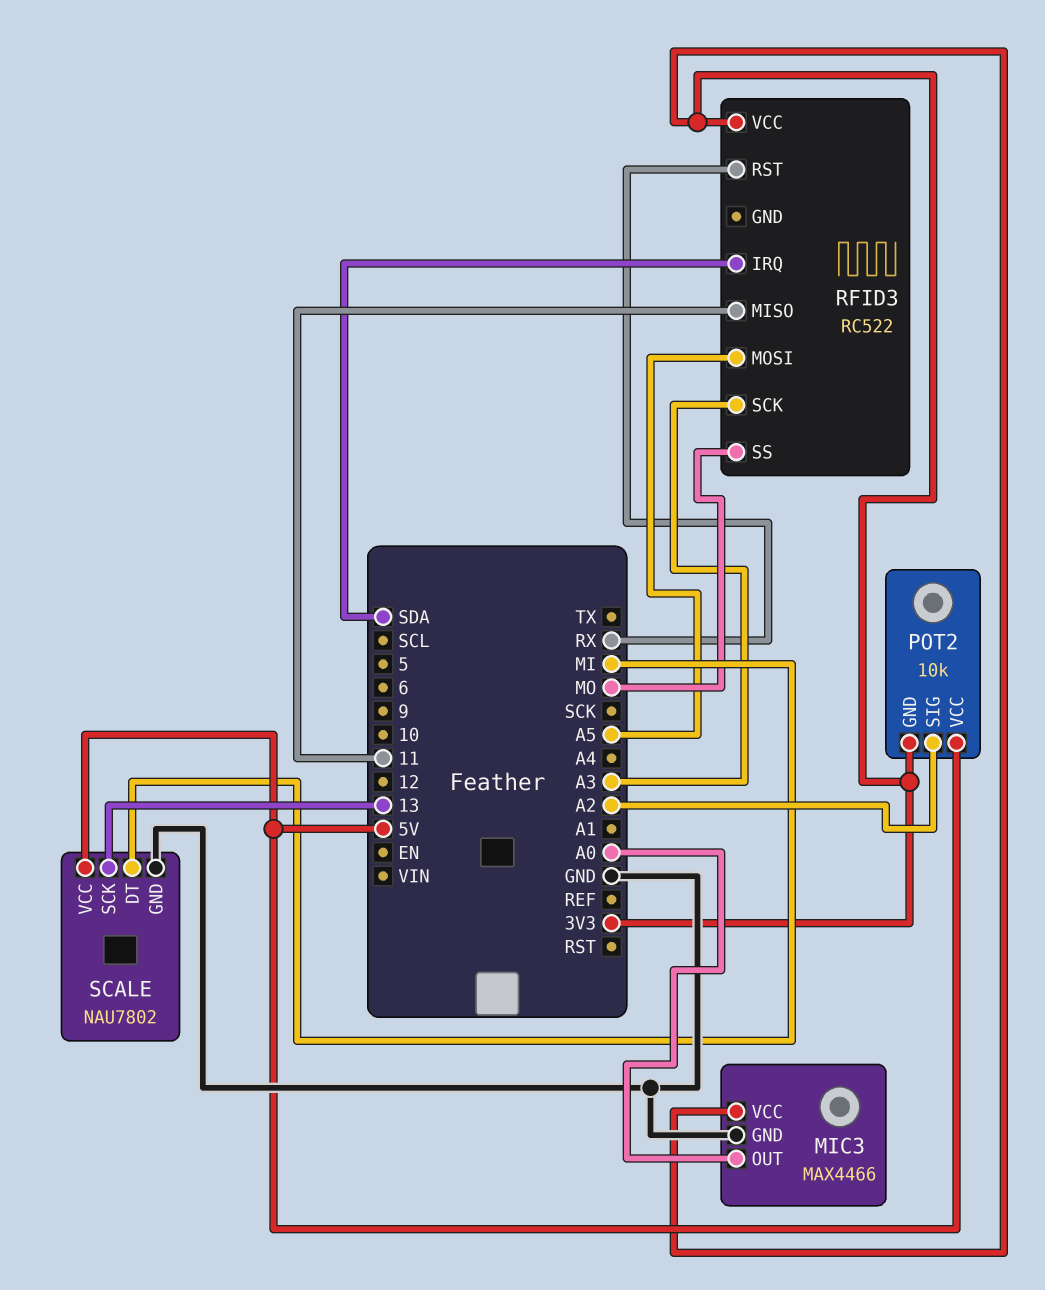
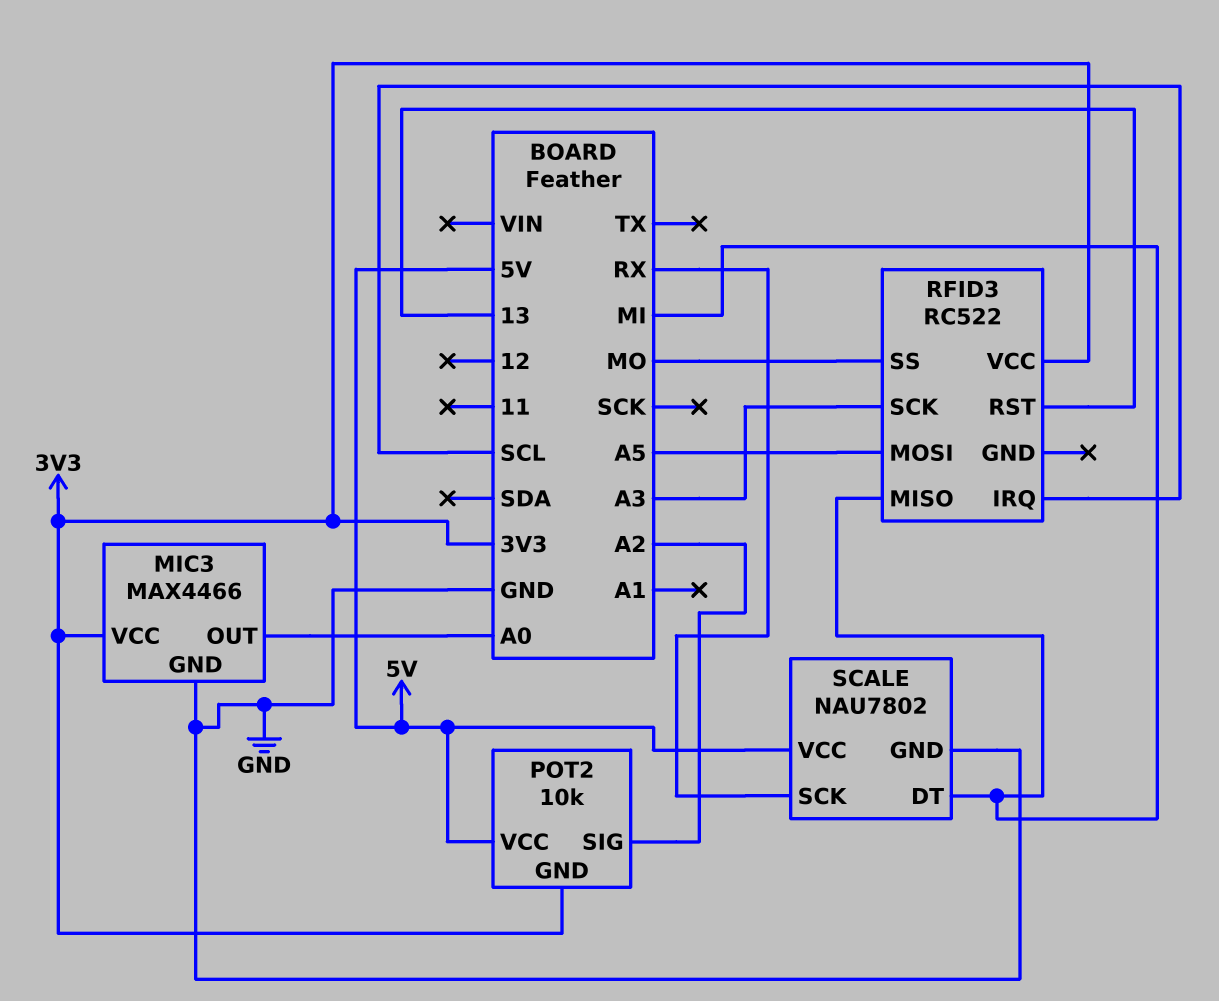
RFID3 pin IRQ: SDA -> SCL
RFID3 pin MISO: 11 -> MI
RFID3 pin RST: RX -> 13
SCALE pin SCK: 13 -> RX

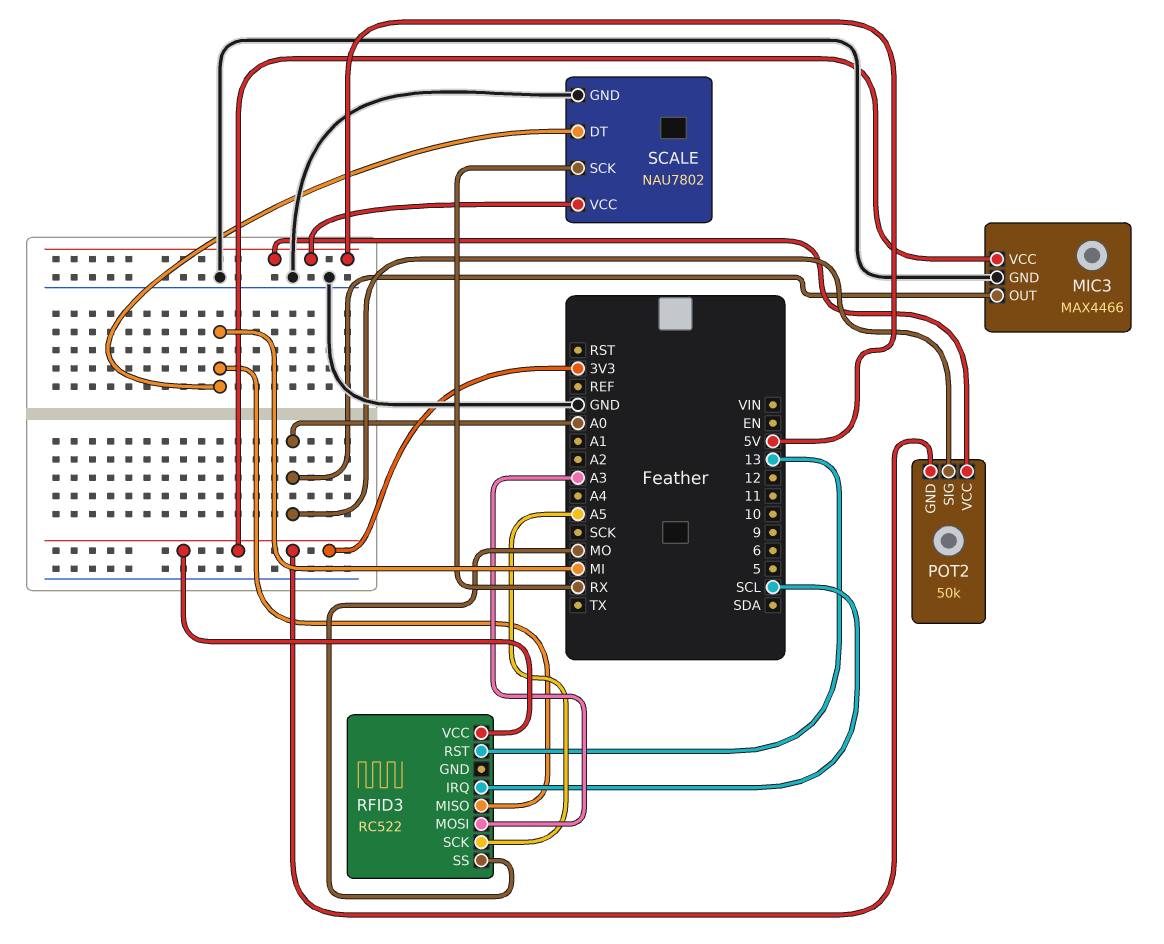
POT2: 10k -> 50k
POT2 pin SIG: A2 -> A0
RFID3 pin MOSI: A5 -> A3
RFID3 pin SCK: A3 -> A5

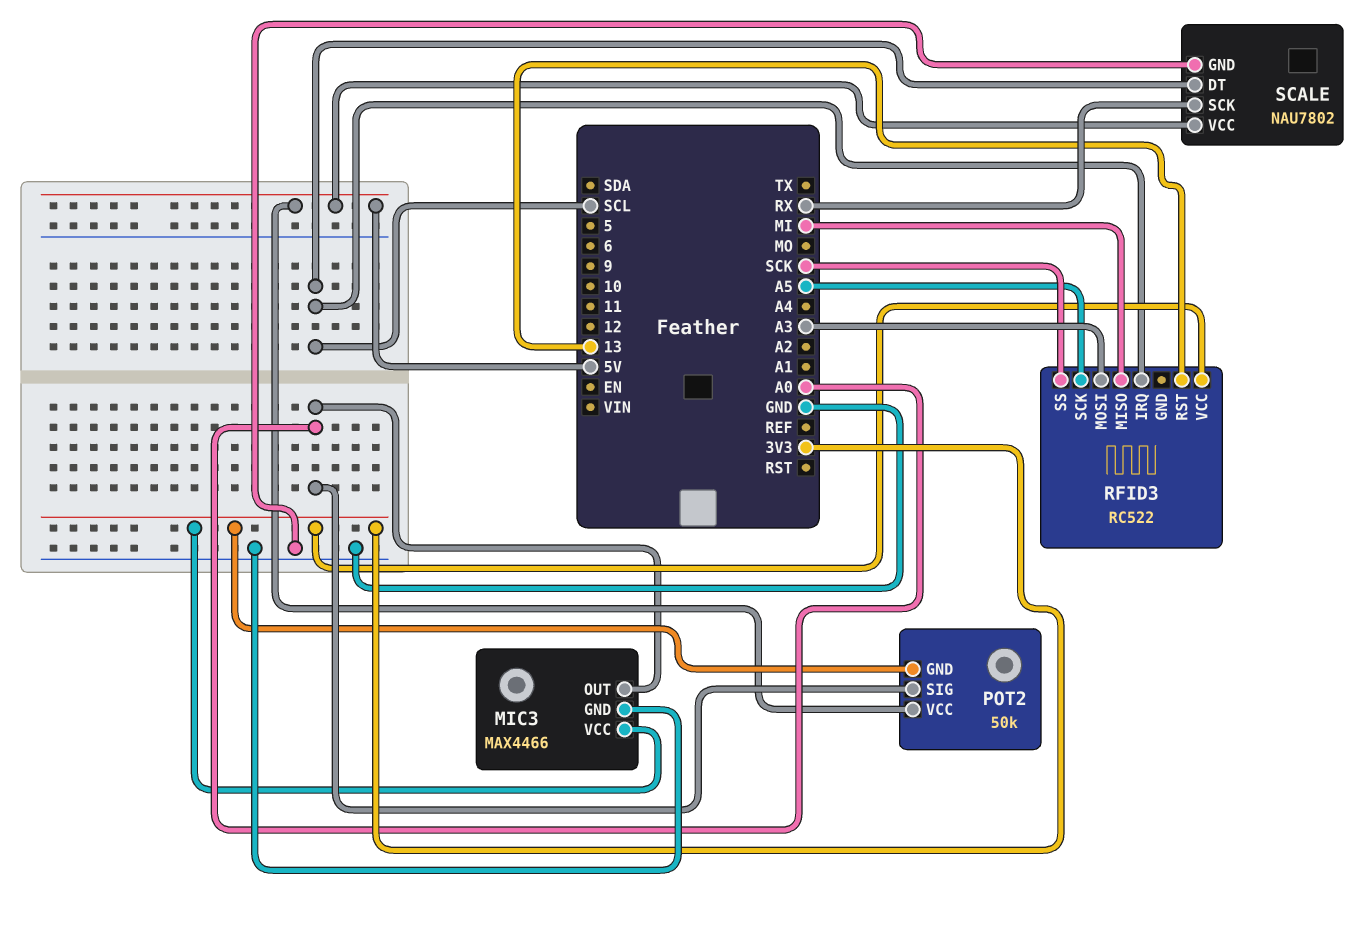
RFID3 pin SS: MO -> SCK
SCALE pin DT: MI -> SCL

